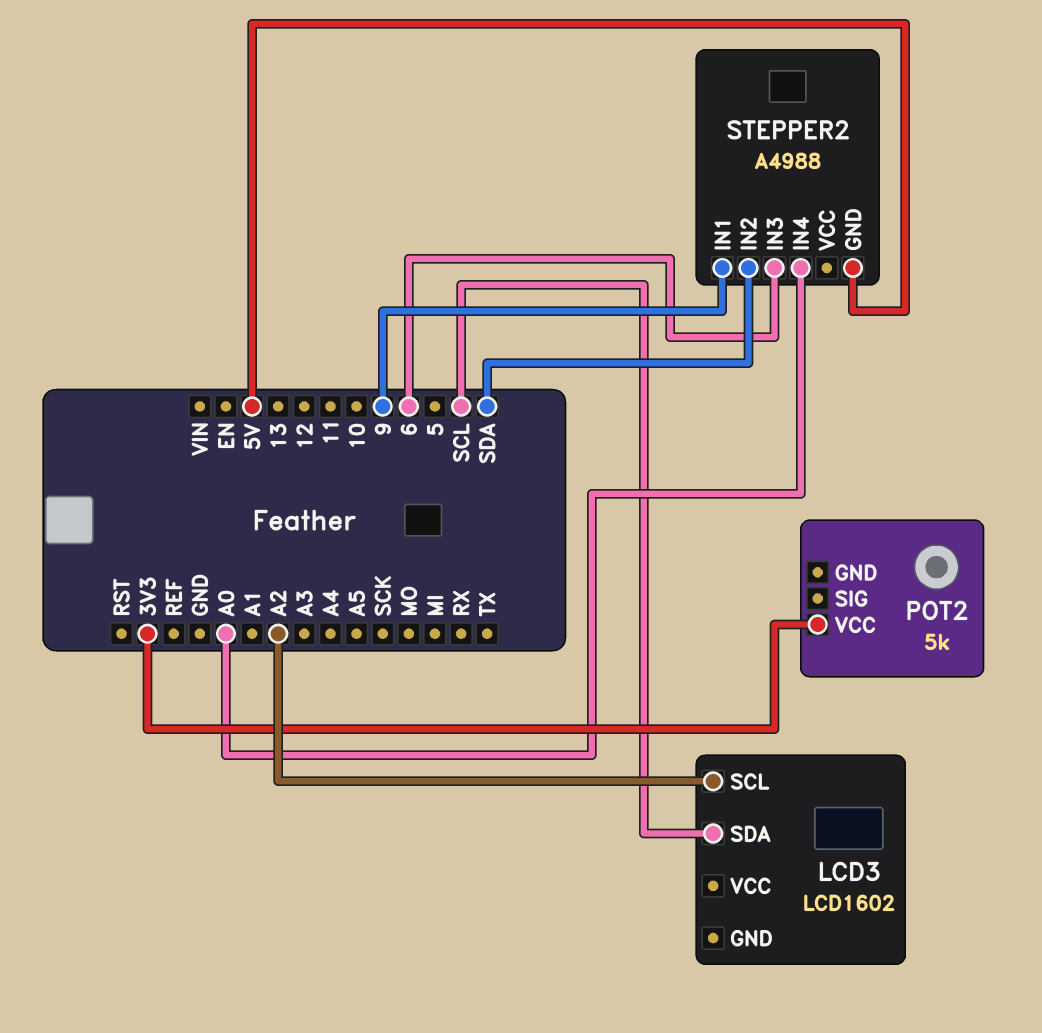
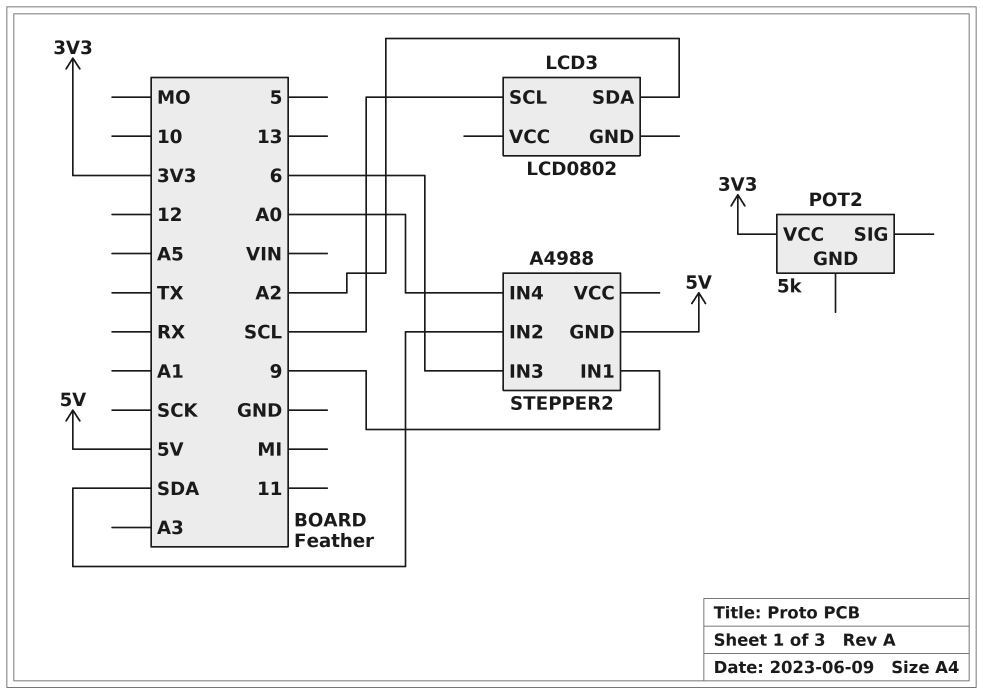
LCD3: LCD1602 -> LCD0802
LCD3 pin SCL: A2 -> SCL
LCD3 pin SDA: SCL -> A2

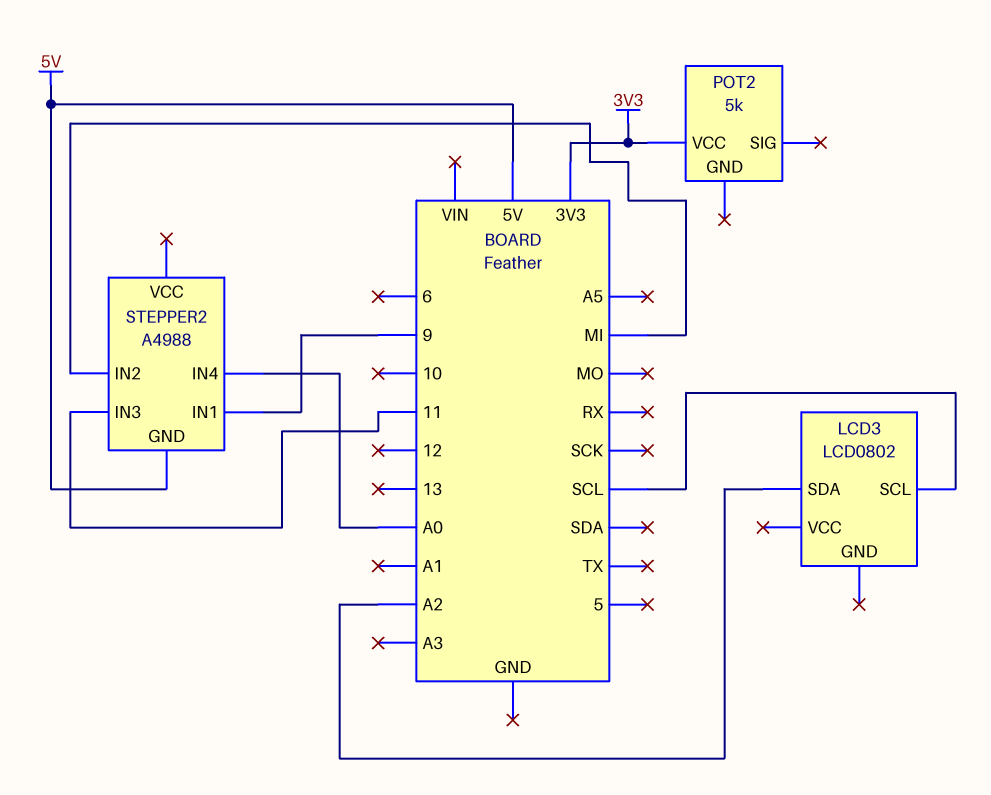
STEPPER2 pin IN2: SDA -> MI
STEPPER2 pin IN3: 6 -> 11

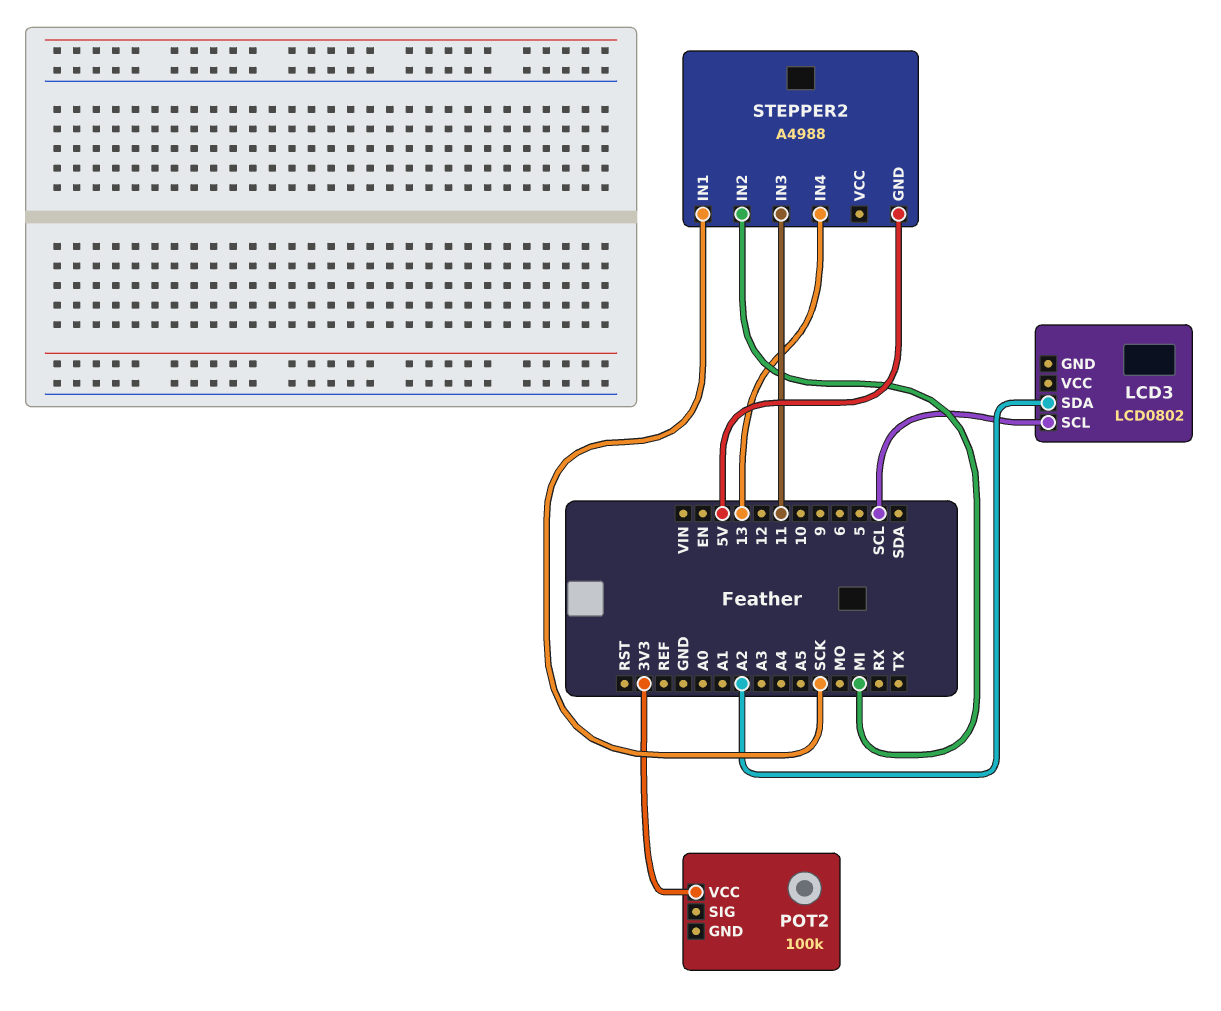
POT2: 5k -> 100k
STEPPER2 pin IN1: 9 -> SCK
STEPPER2 pin IN4: A0 -> 13

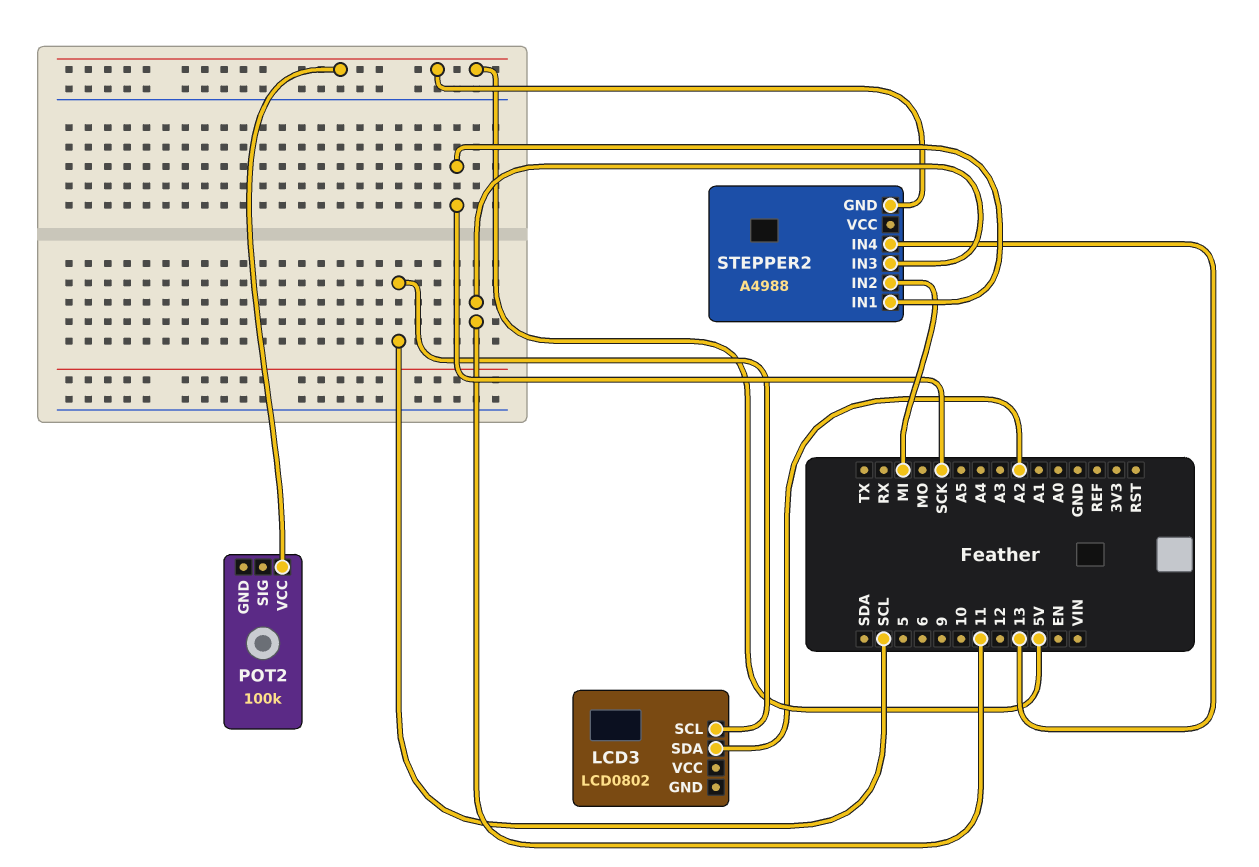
POT2 pin VCC: 3V3 -> 5V

